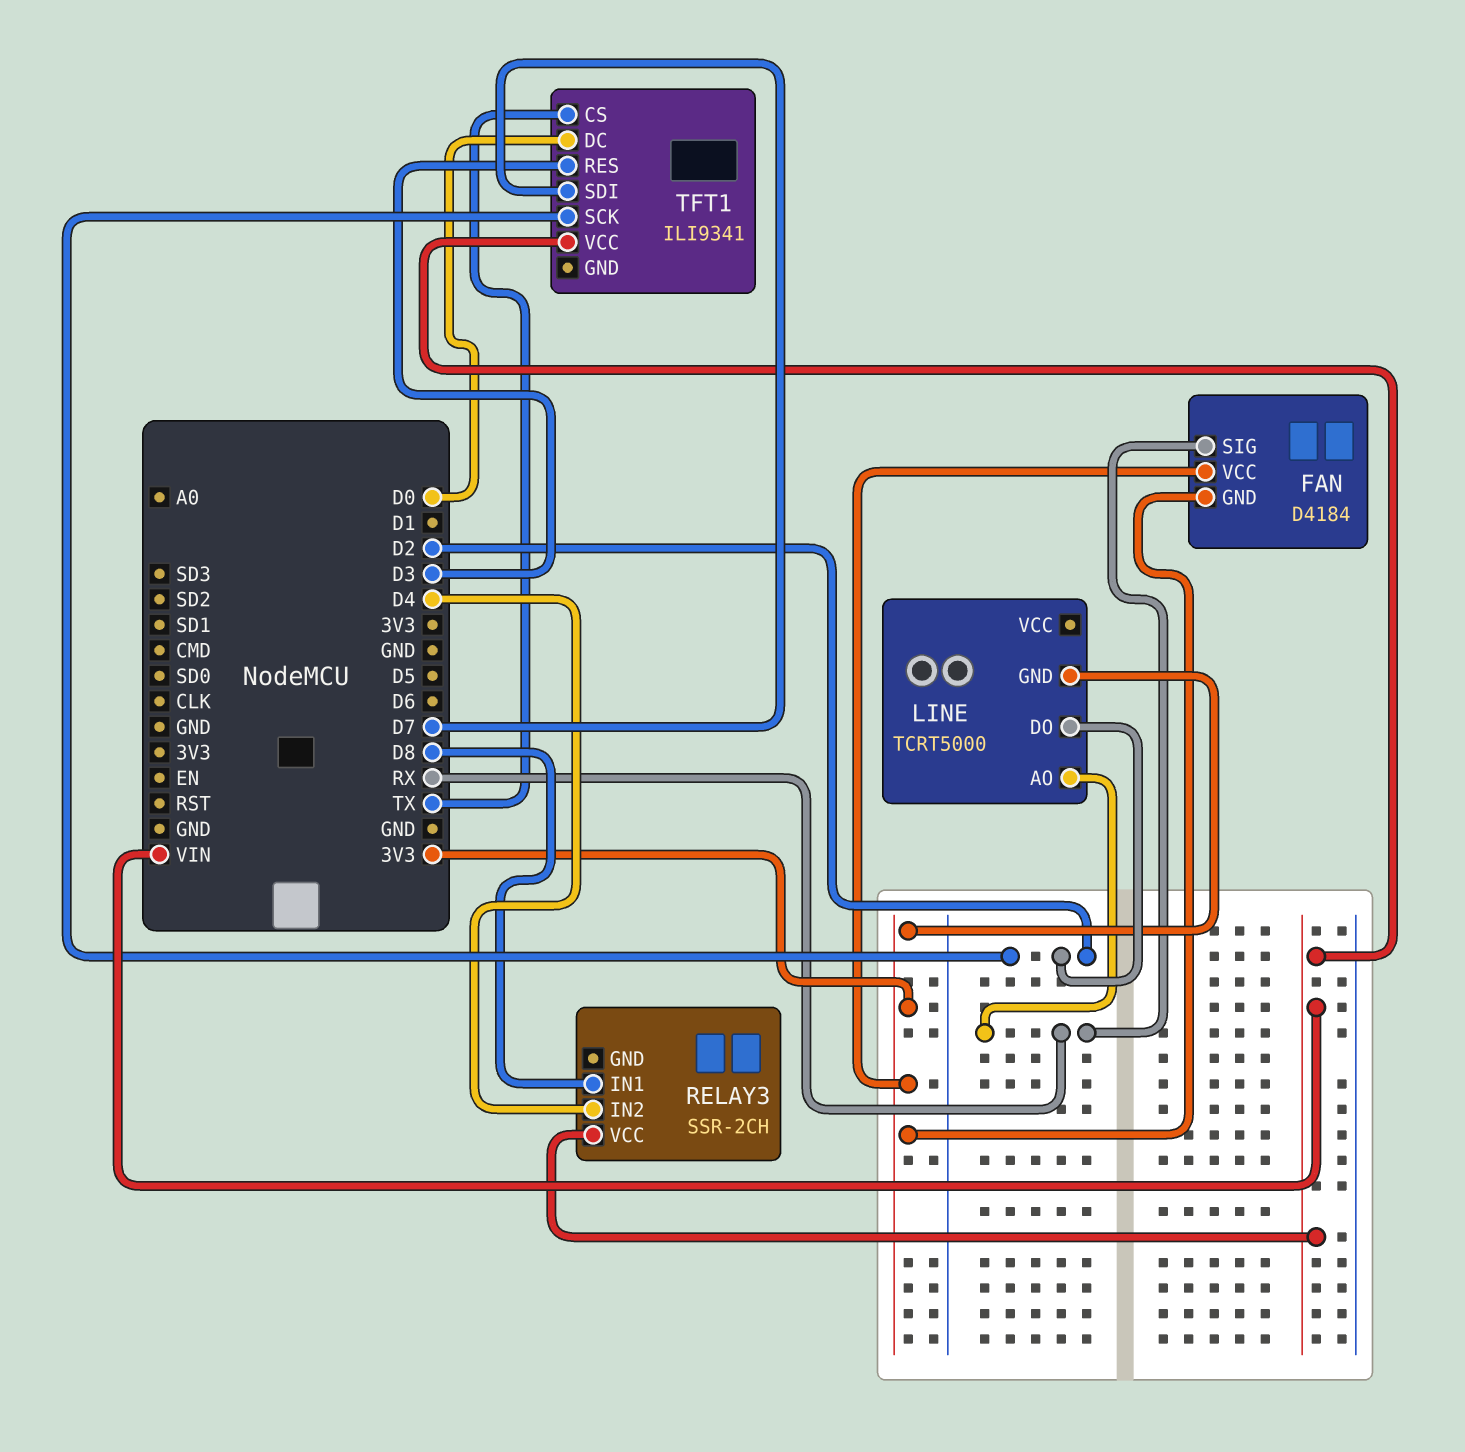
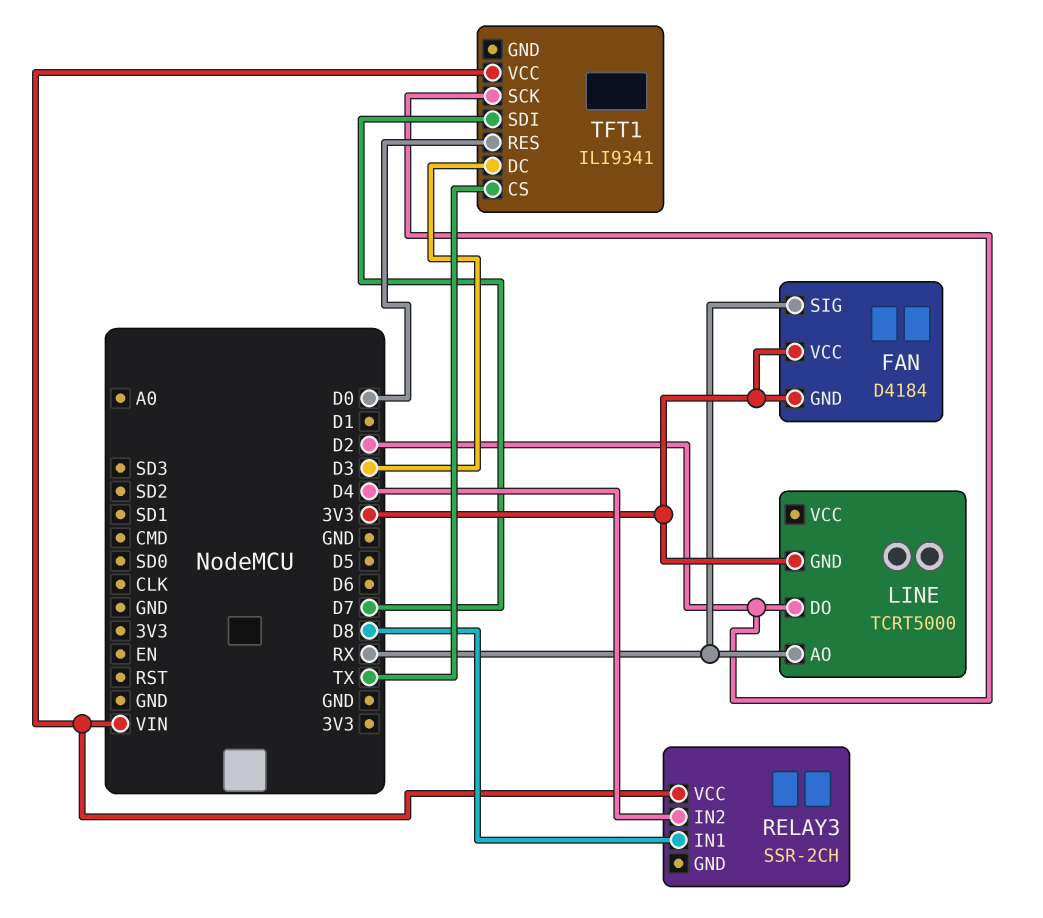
TFT1 pin DC: D0 -> D3
TFT1 pin RES: D3 -> D0

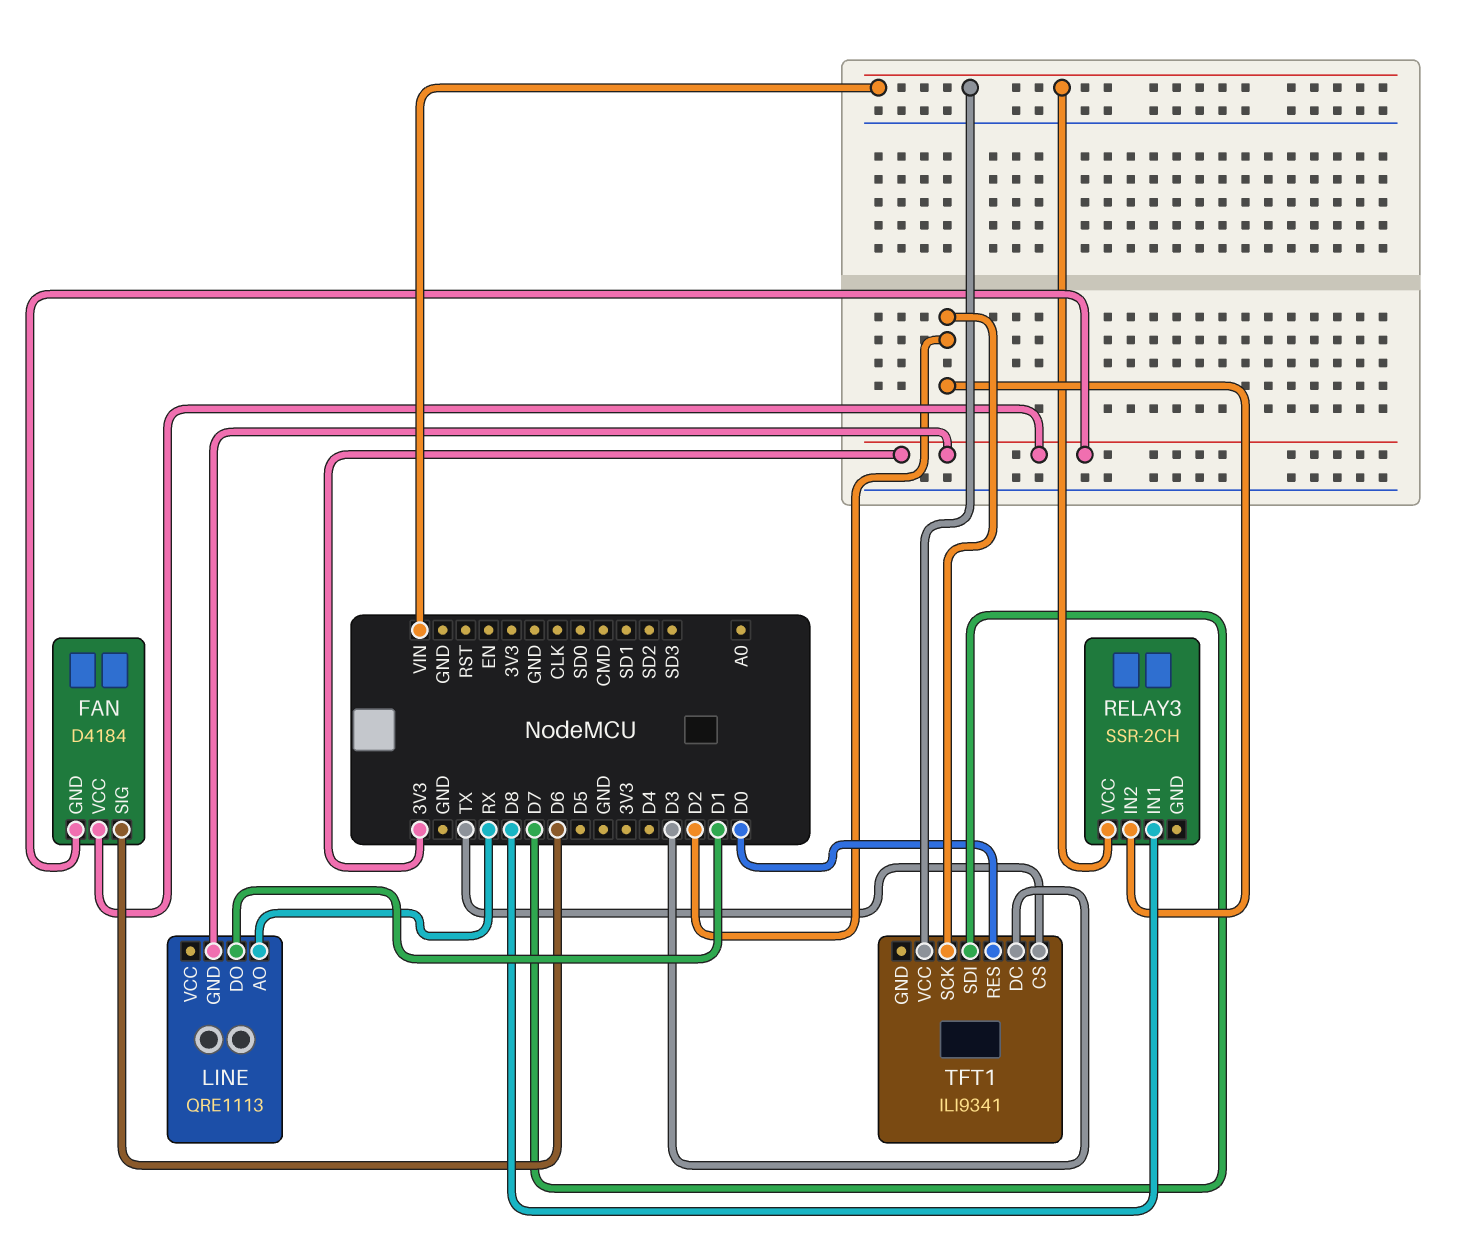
FAN pin SIG: RX -> D6
LINE: TCRT5000 -> QRE1113
LINE pin DO: D2 -> D1
RELAY3 pin IN2: D4 -> D2

